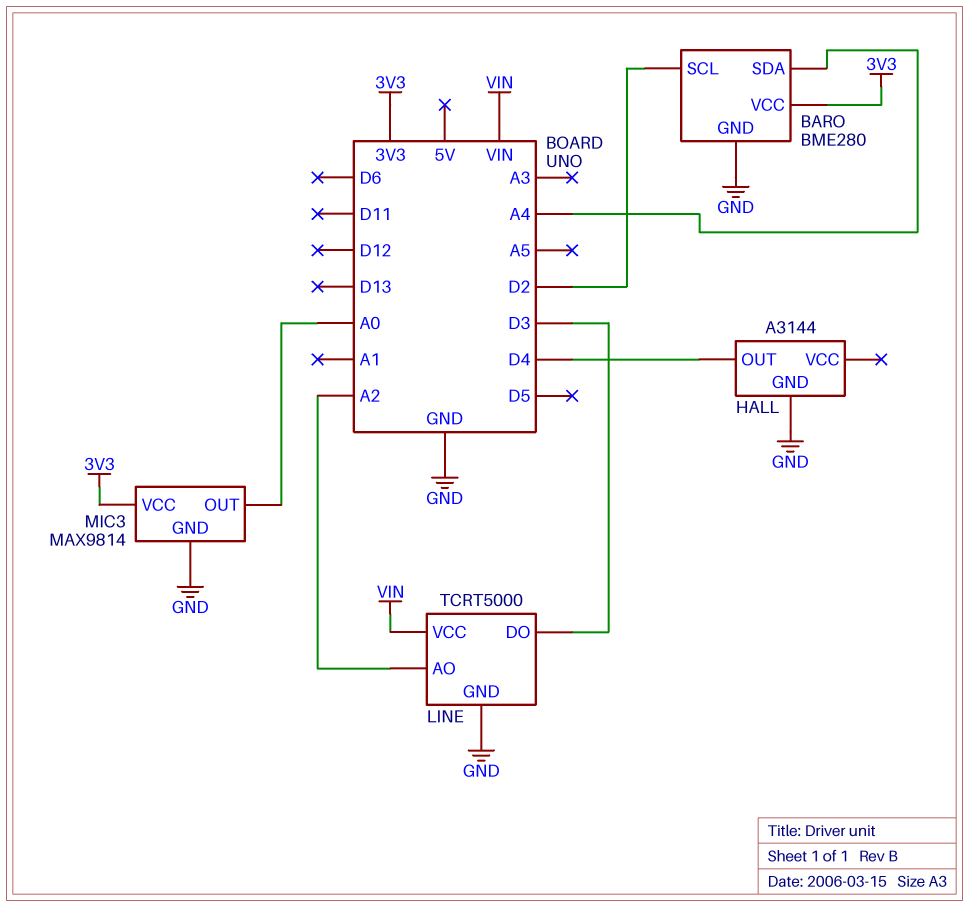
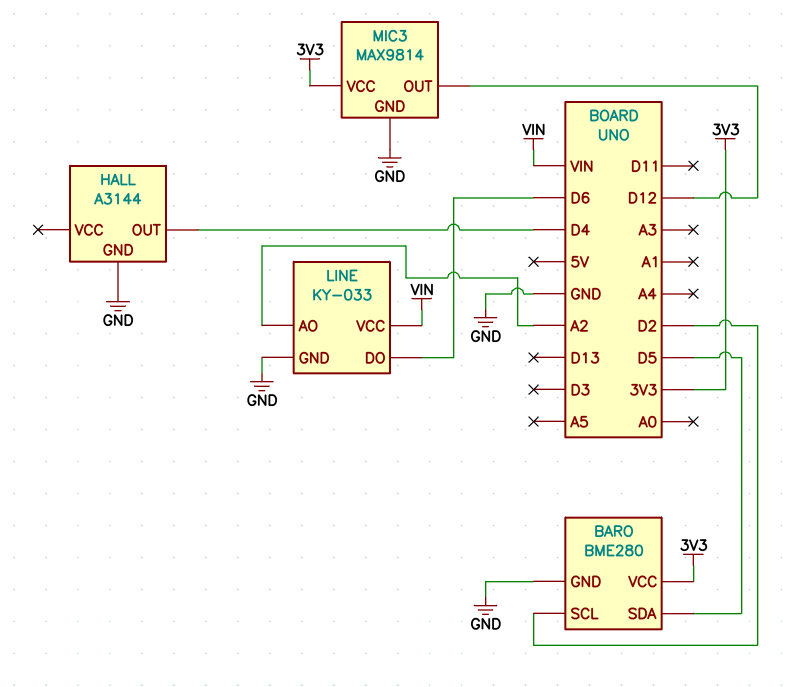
BARO pin SDA: A4 -> D5
LINE: TCRT5000 -> KY-033
LINE pin DO: D3 -> D6
MIC3 pin OUT: A0 -> D12

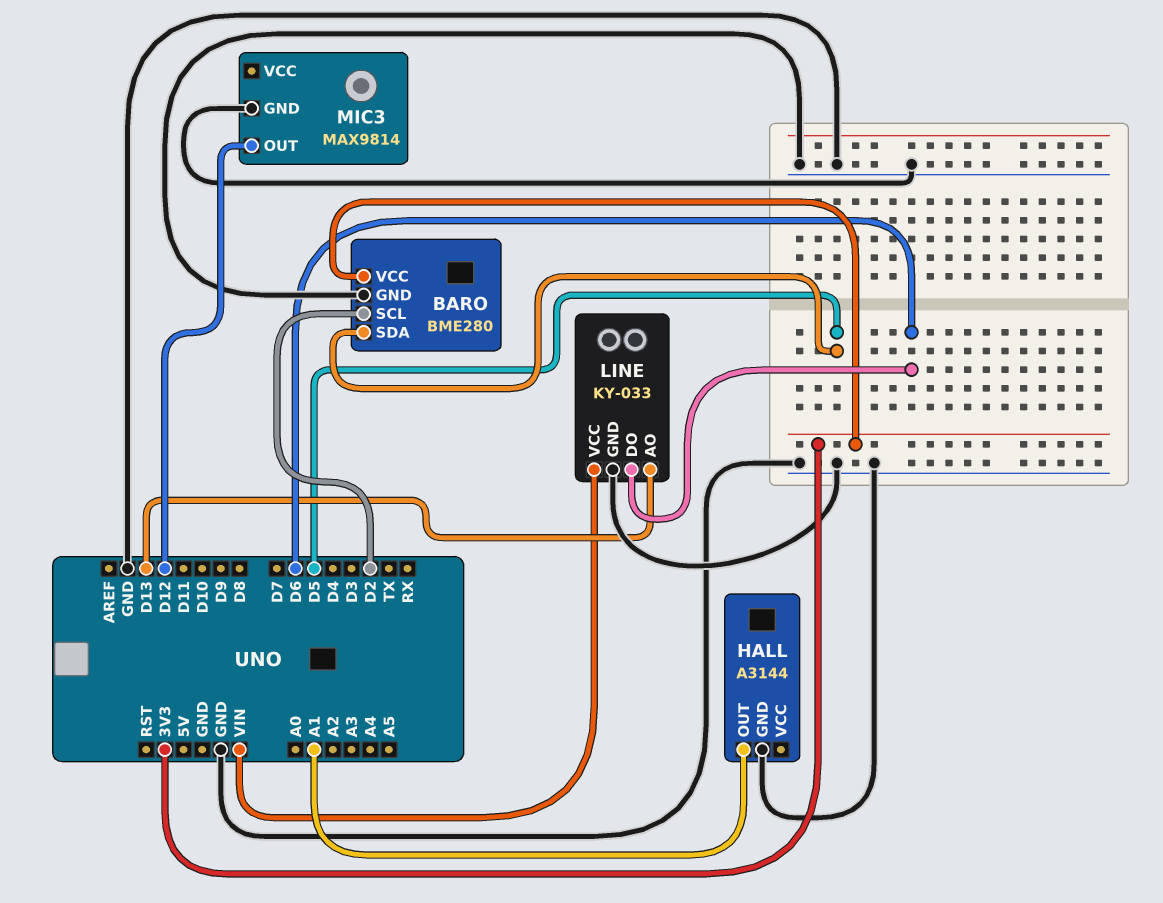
HALL pin OUT: D4 -> A1
LINE pin AO: A2 -> D13
MIC3 pin VCC: 3V3 -> none

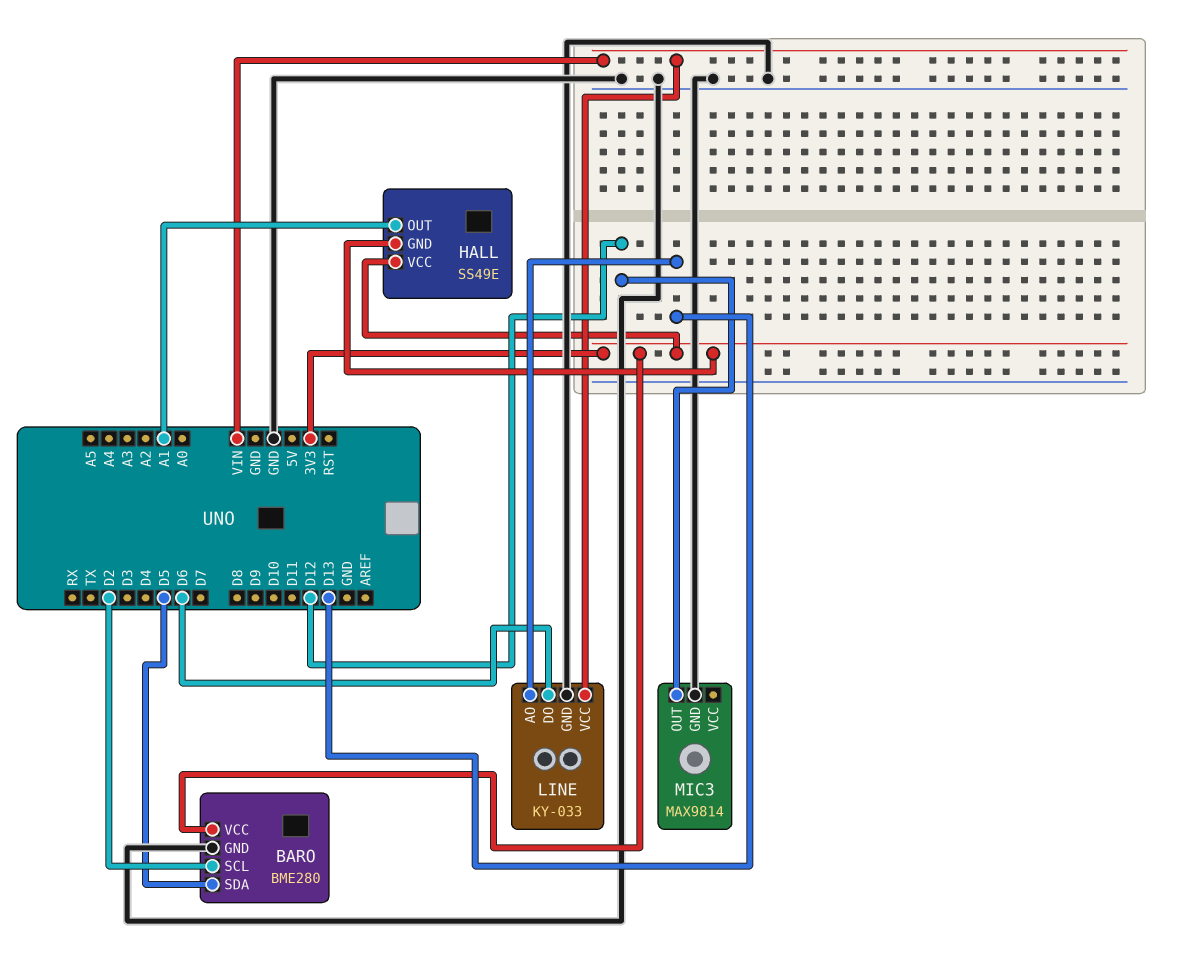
HALL: A3144 -> SS49E
HALL pin GND: GND -> 3V3
HALL pin VCC: none -> 3V3

